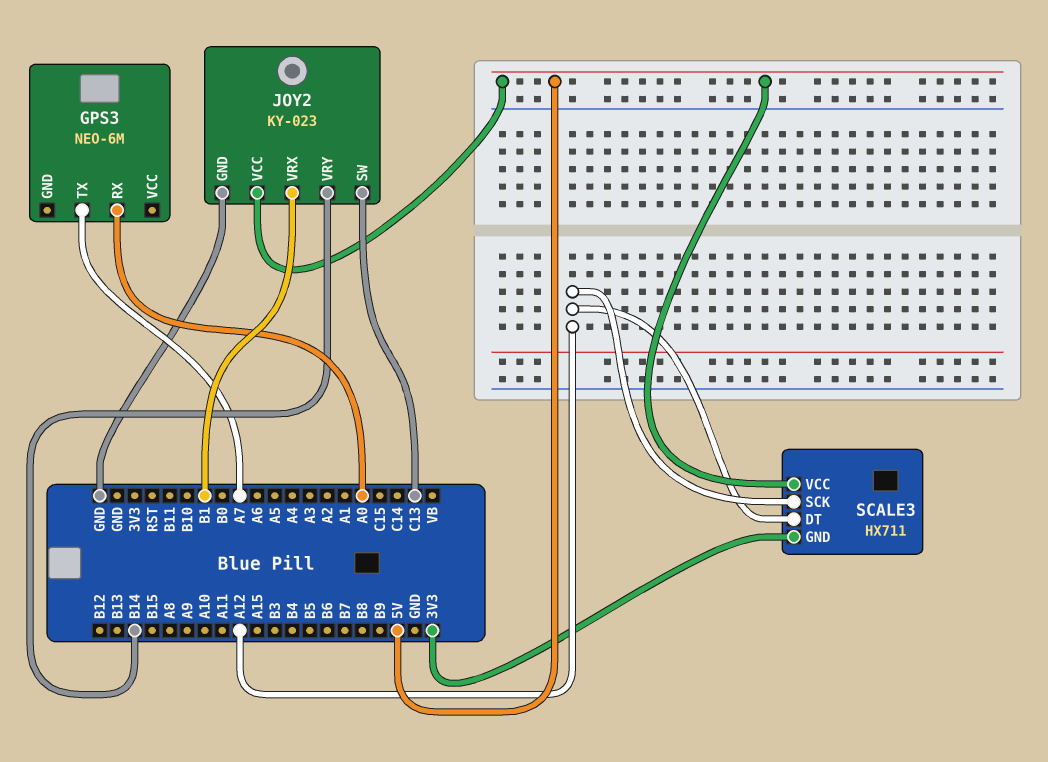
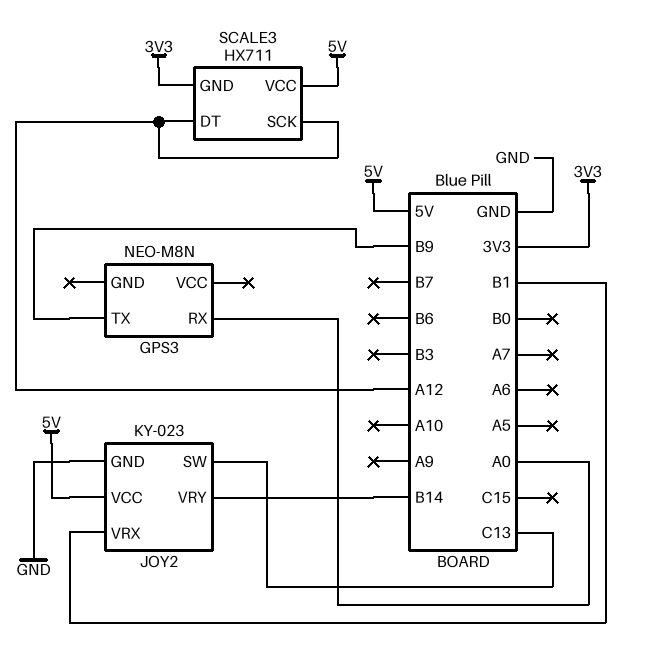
GPS3: NEO-6M -> NEO-M8N
GPS3 pin TX: A7 -> B9

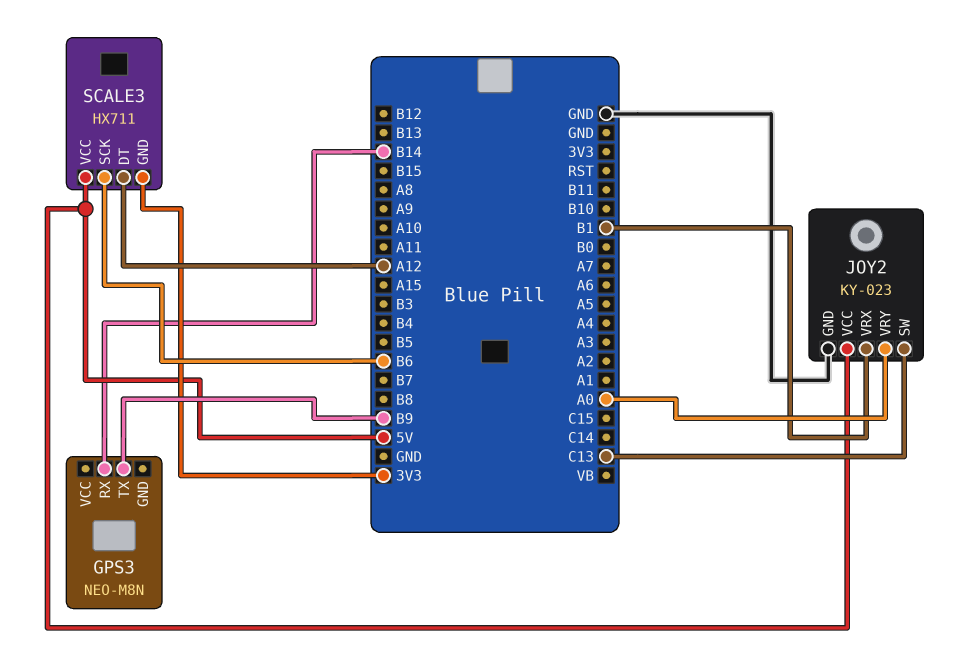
GPS3 pin RX: A0 -> B14
JOY2 pin VRY: B14 -> A0
SCALE3 pin SCK: A12 -> B6

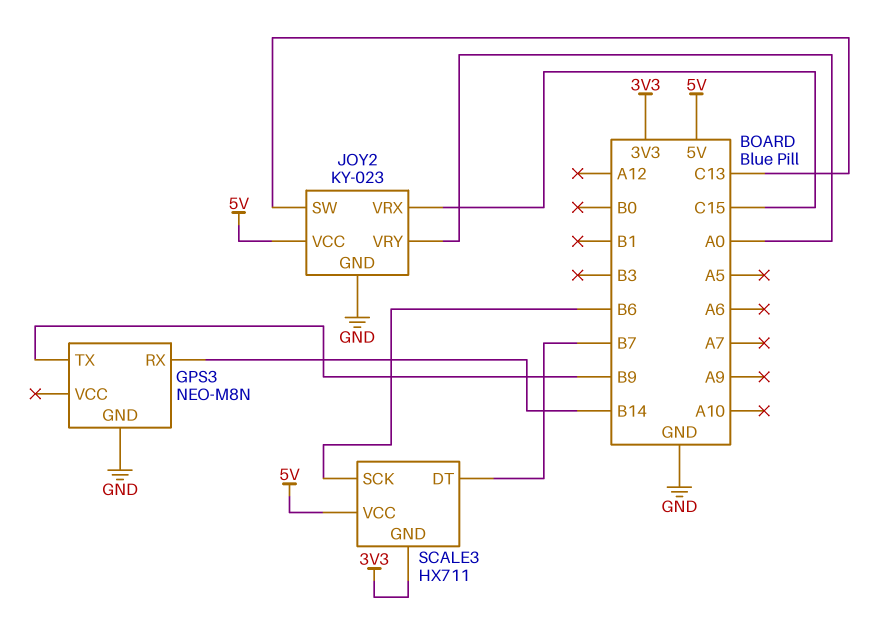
GPS3 pin GND: none -> GND
JOY2 pin VRX: B1 -> C15
SCALE3 pin DT: A12 -> B7

